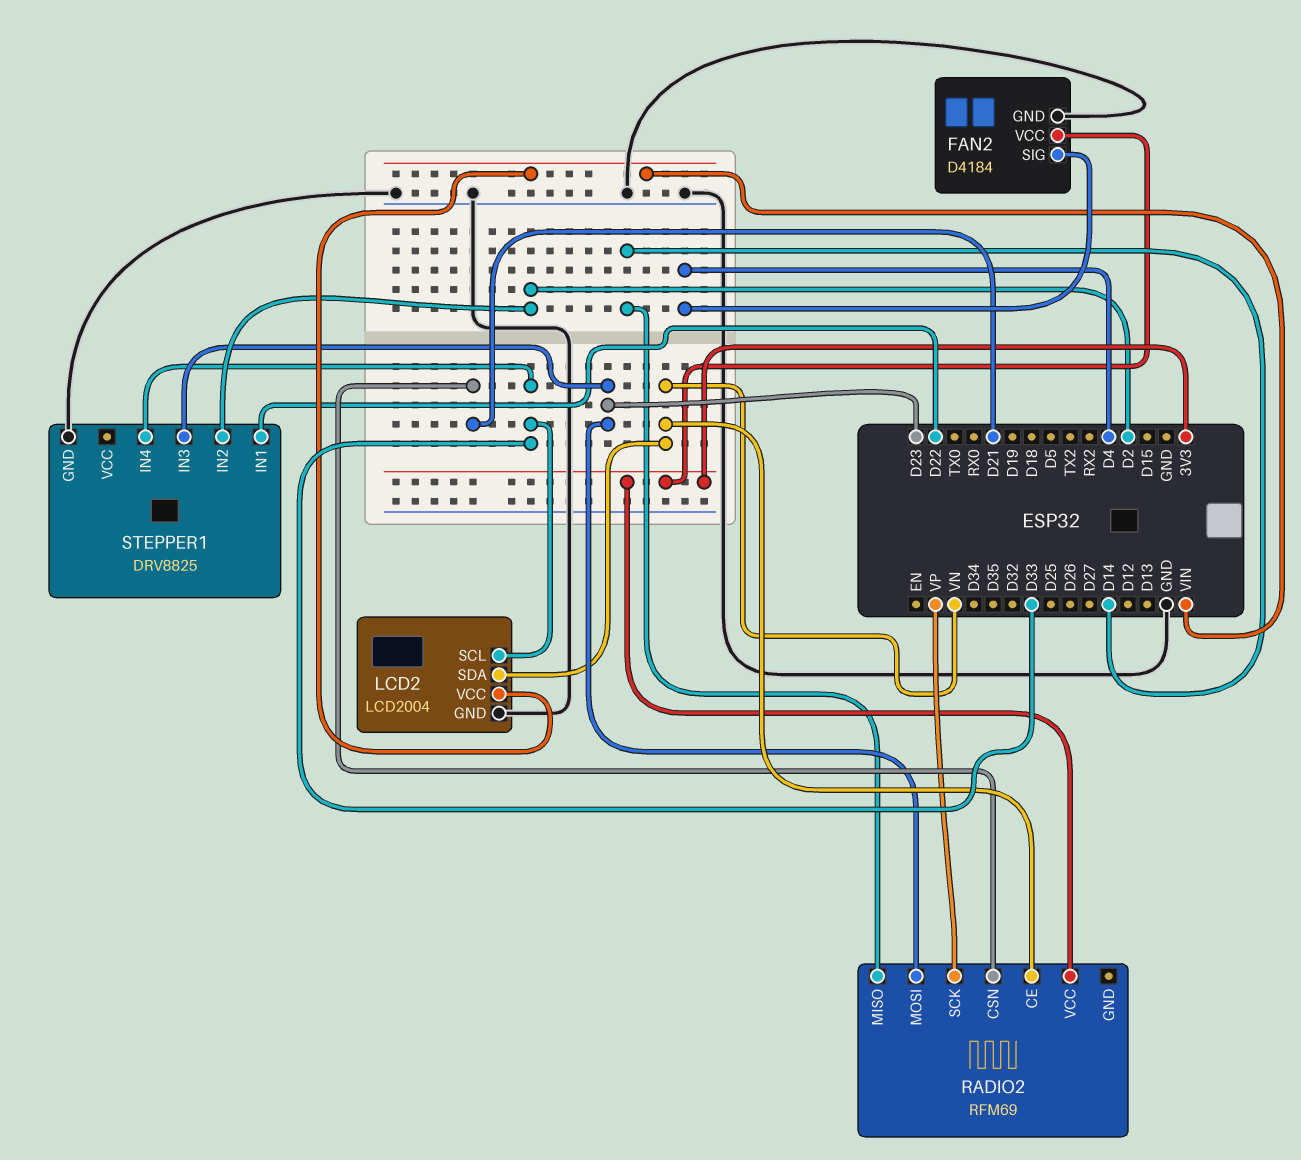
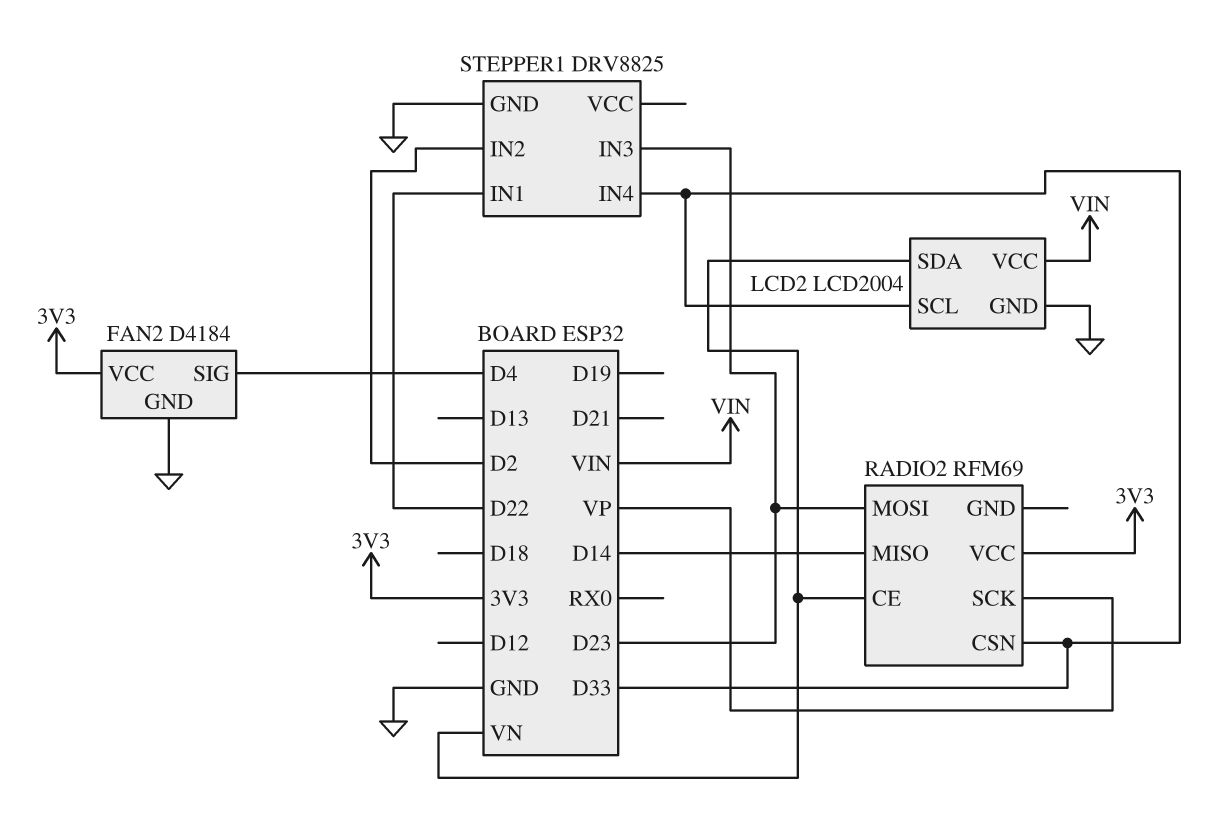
RADIO2 pin CSN: D21 -> D33

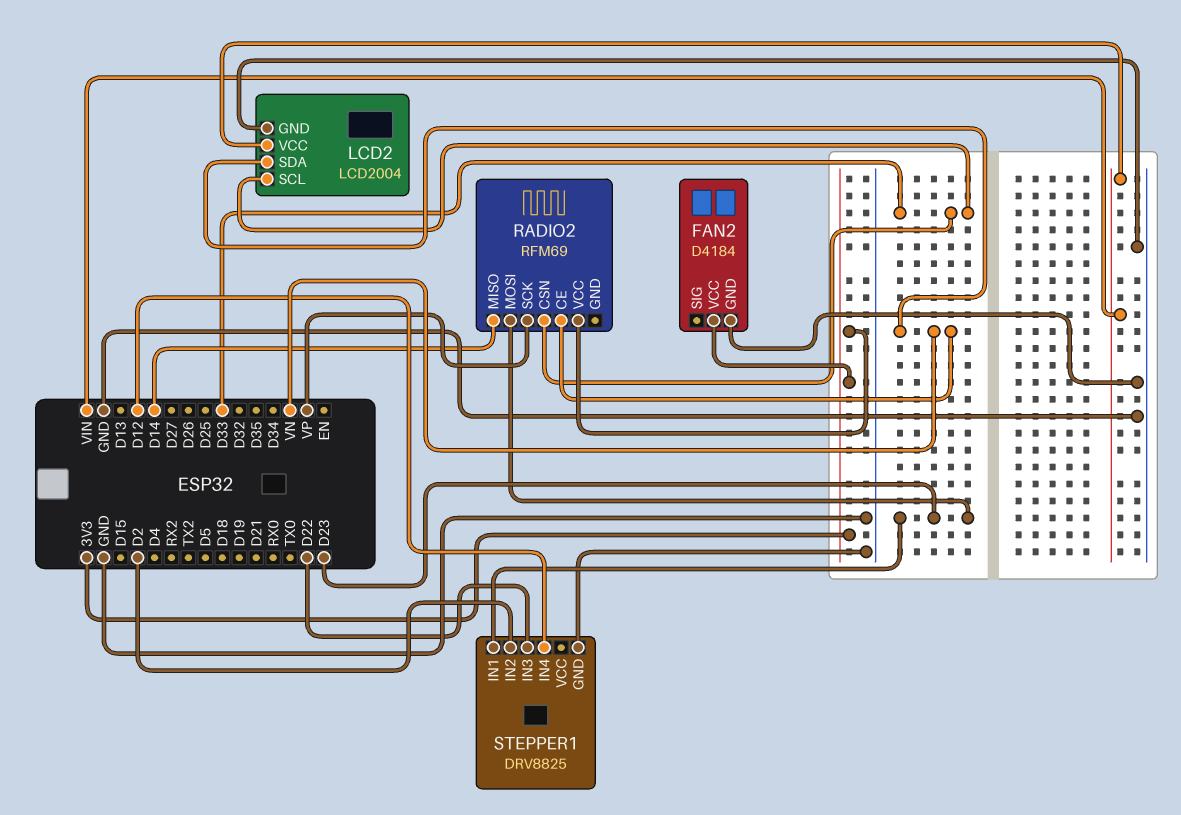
FAN2 pin SIG: D4 -> none
STEPPER1 pin IN1: D22 -> D23
STEPPER1 pin IN3: D23 -> D22
STEPPER1 pin IN4: D33 -> D12

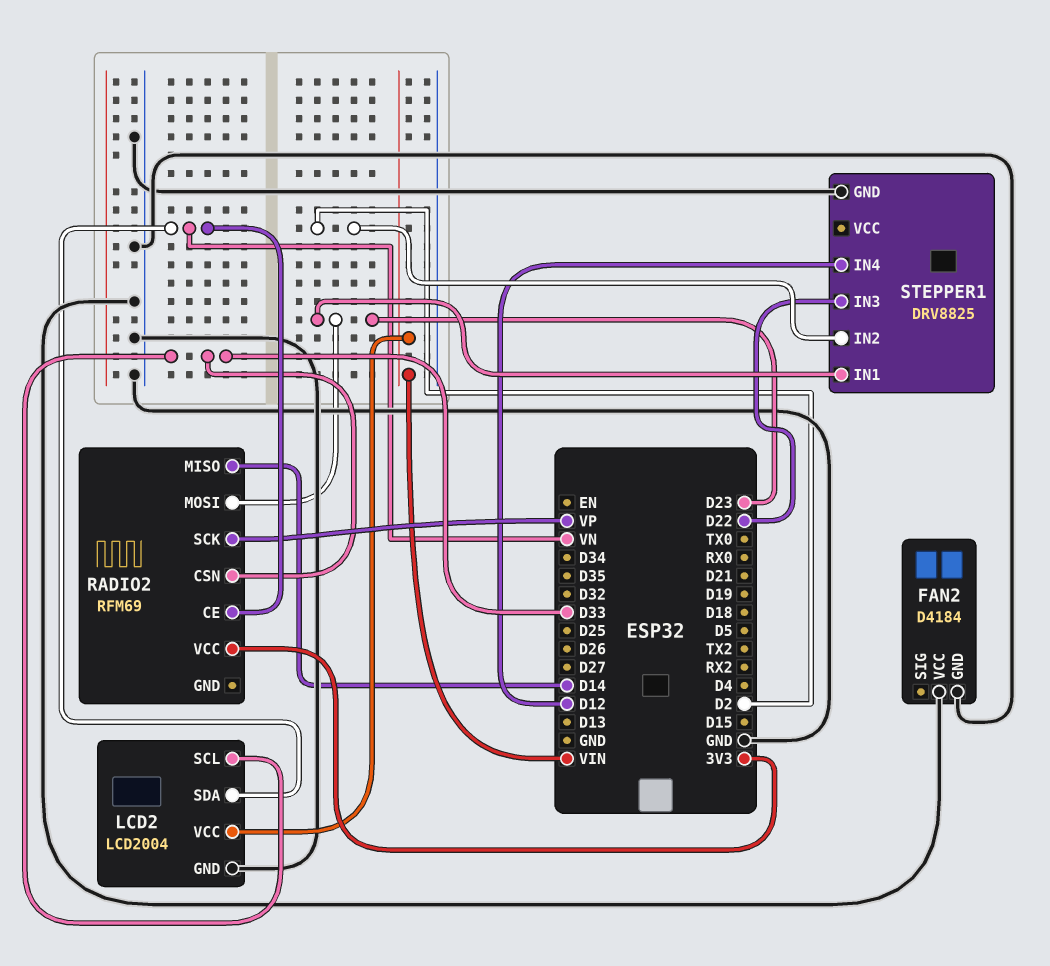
FAN2 pin VCC: 3V3 -> GND

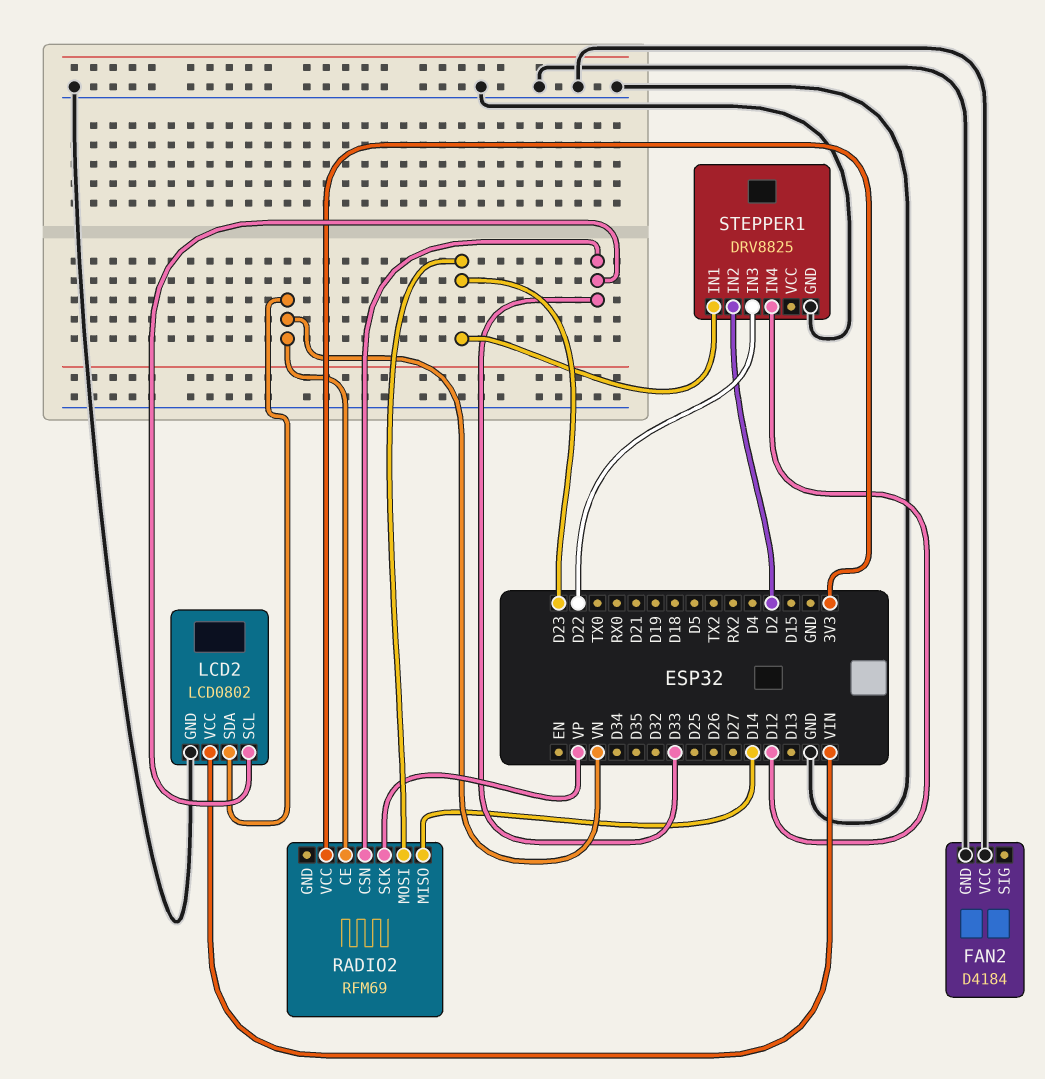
LCD2: LCD2004 -> LCD0802

